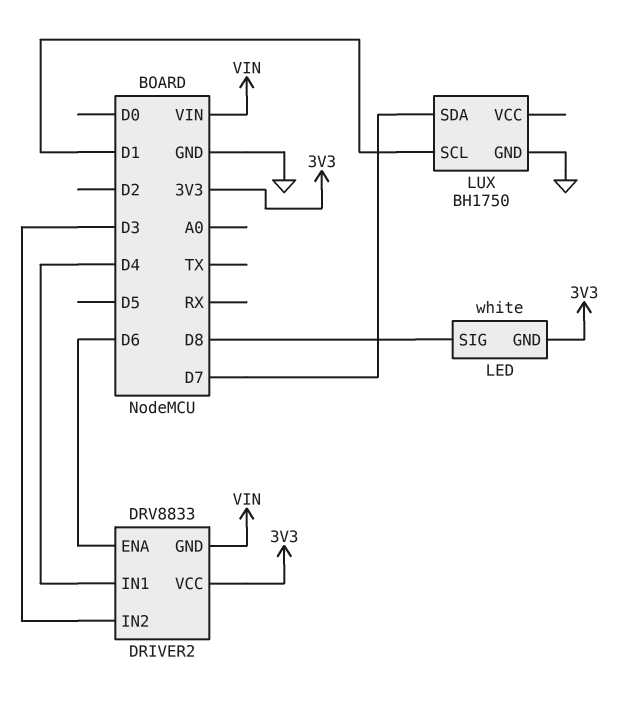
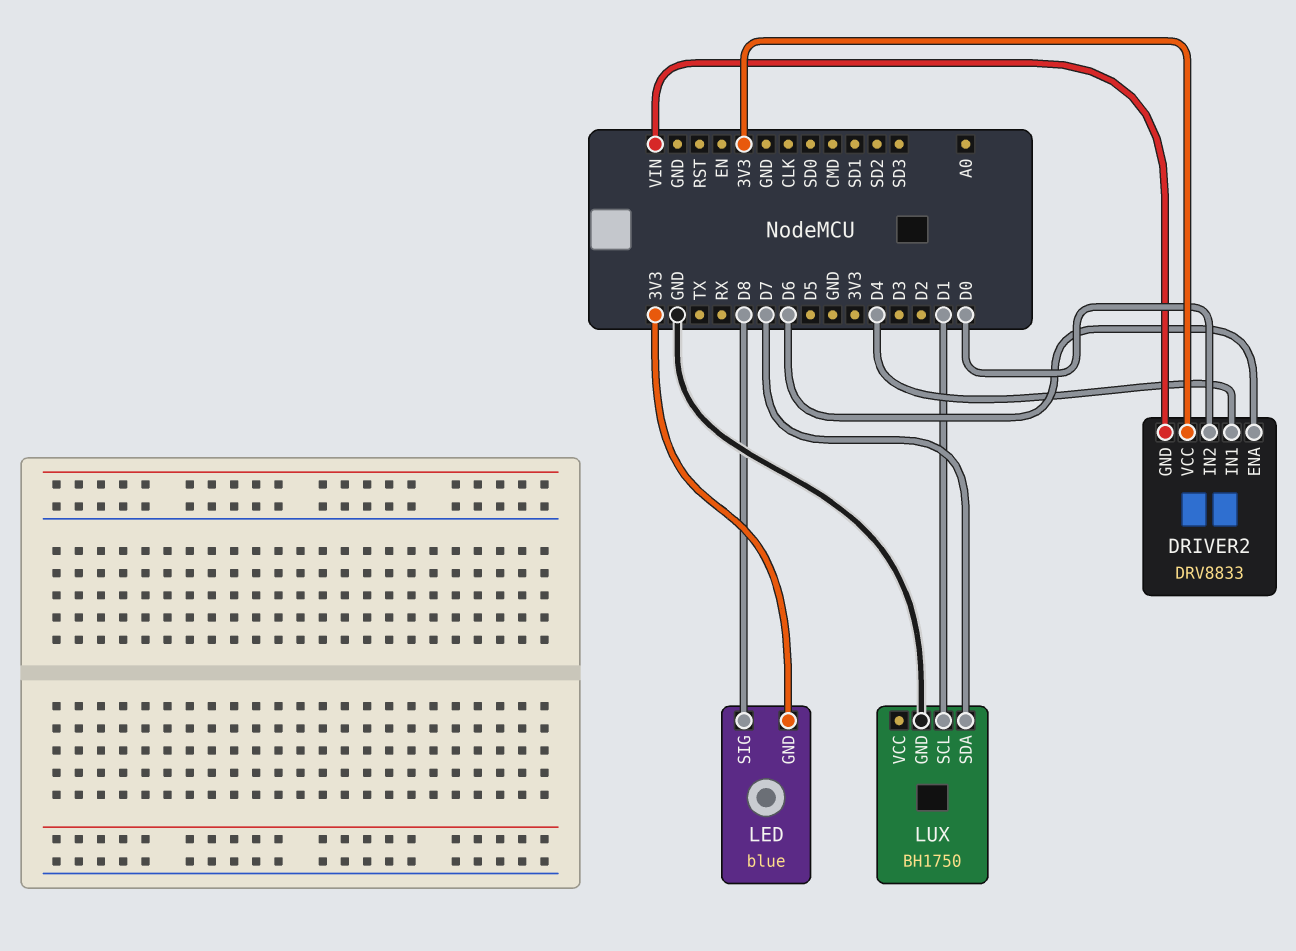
DRIVER2 pin IN2: D3 -> D0
LED: white -> blue

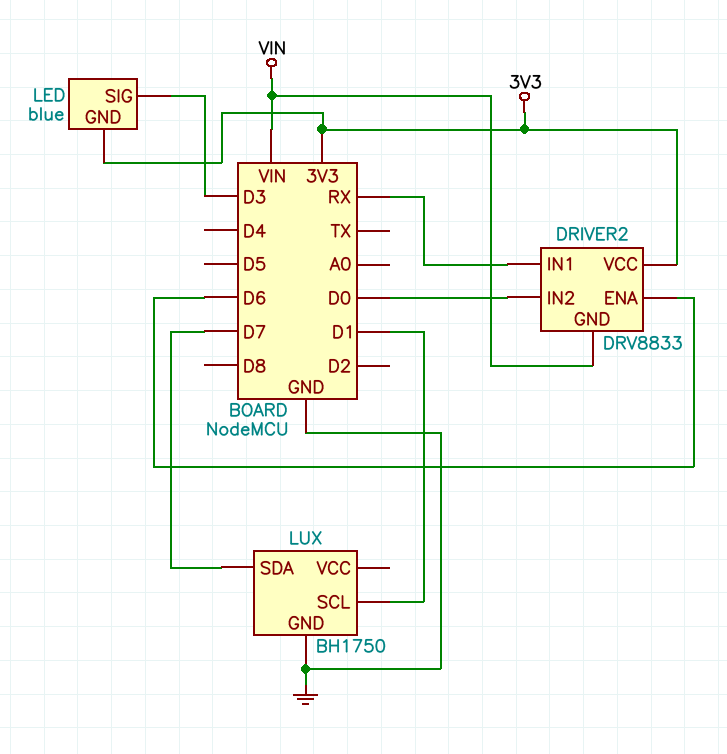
DRIVER2 pin IN1: D4 -> RX
LED pin SIG: D8 -> D3

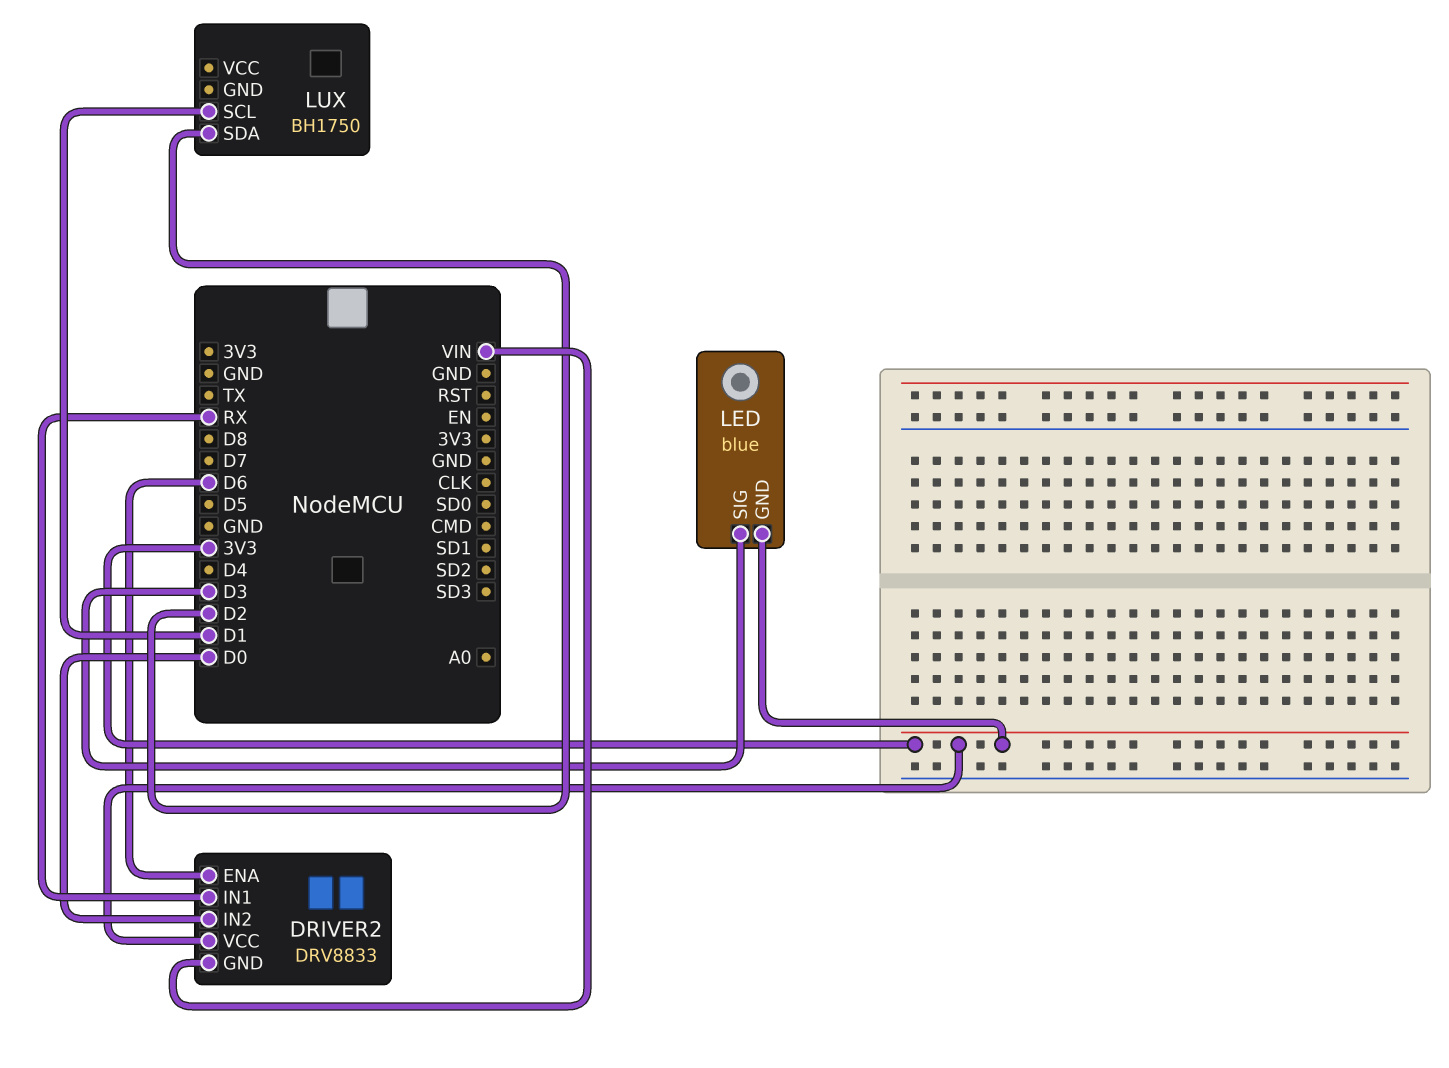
LUX pin GND: GND -> none
LUX pin SDA: D7 -> D2

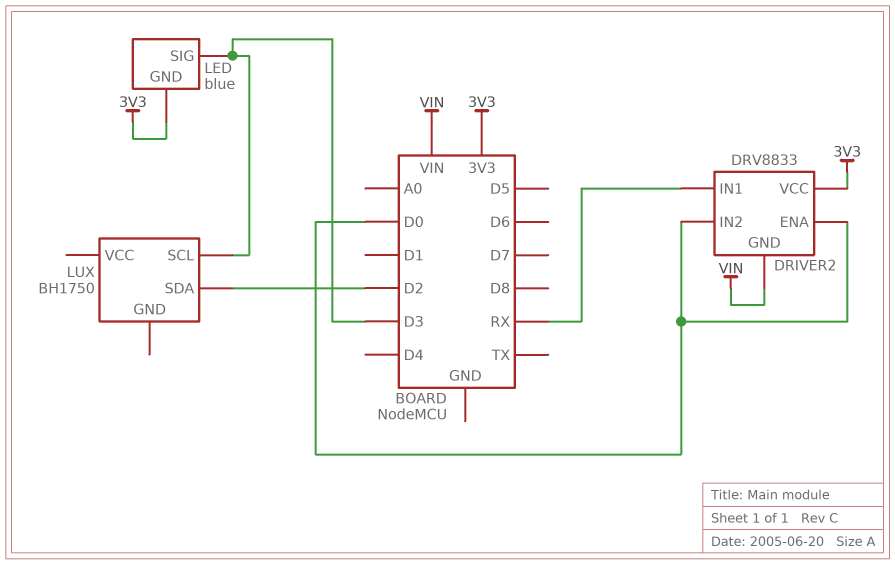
DRIVER2 pin ENA: D6 -> D0
LUX pin SCL: D1 -> D3

